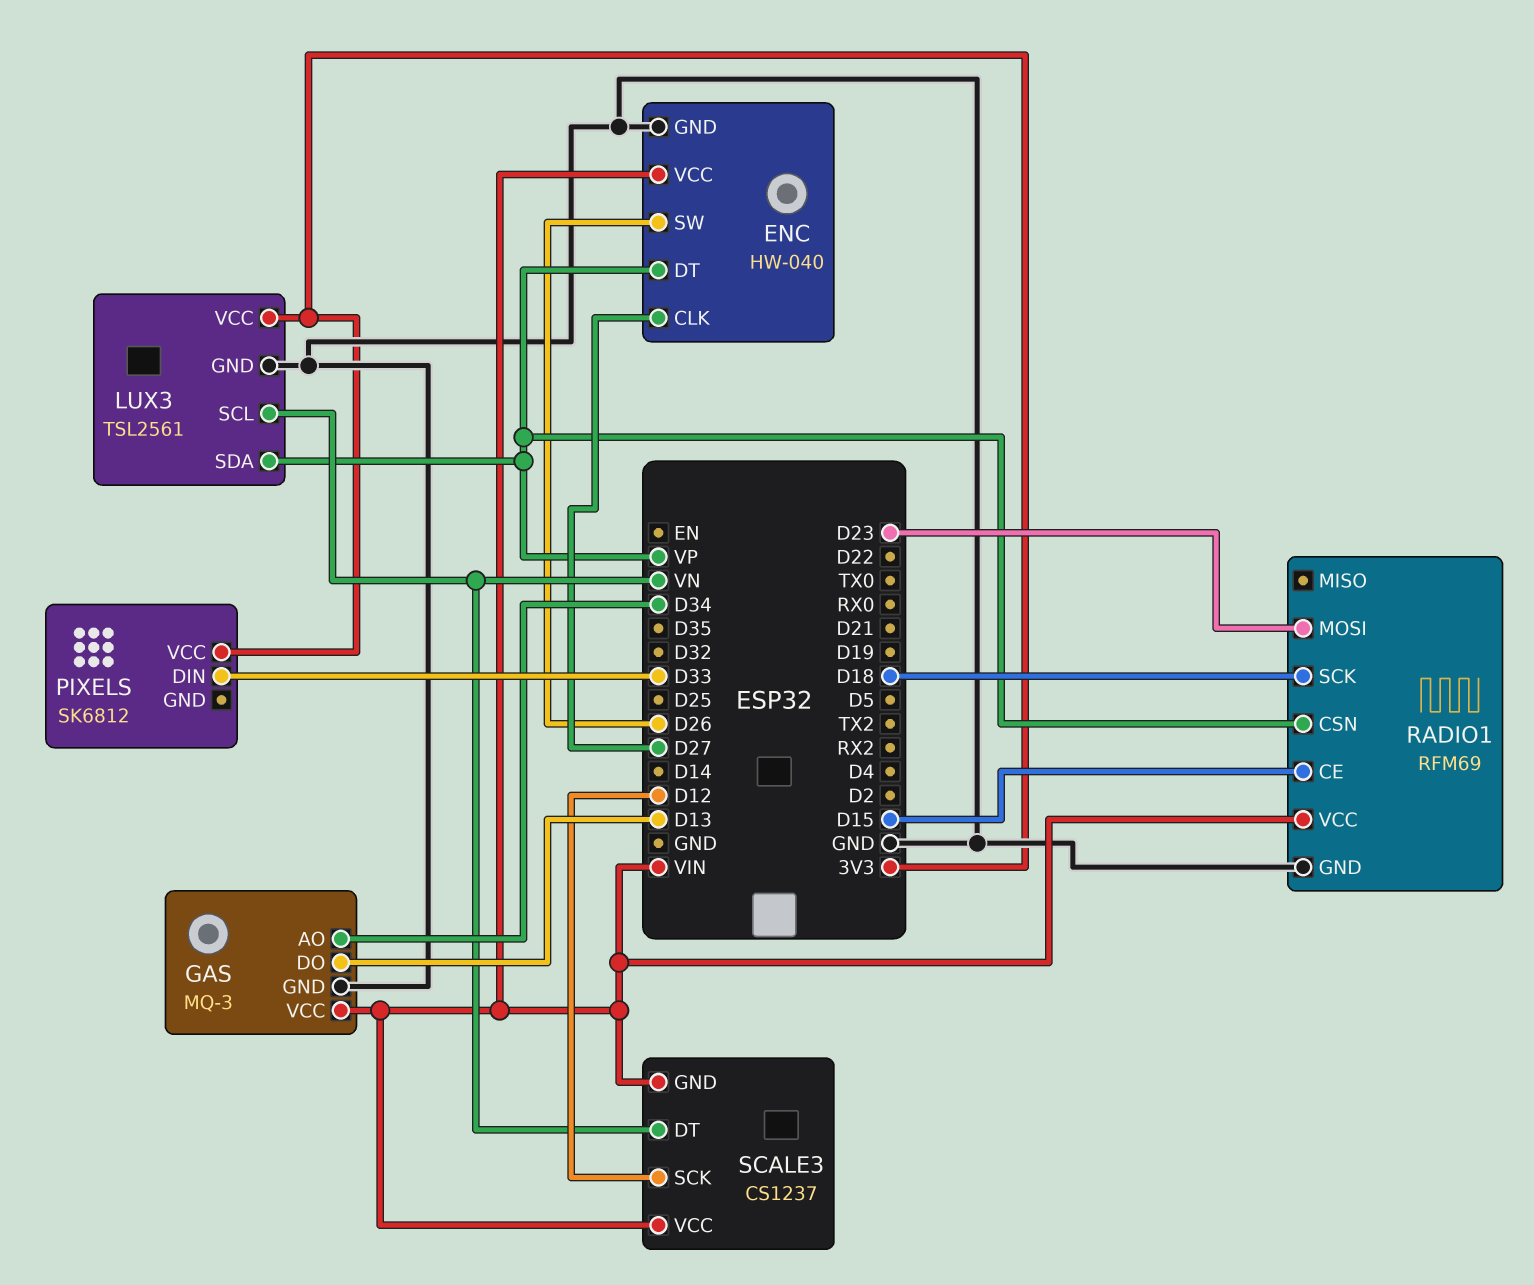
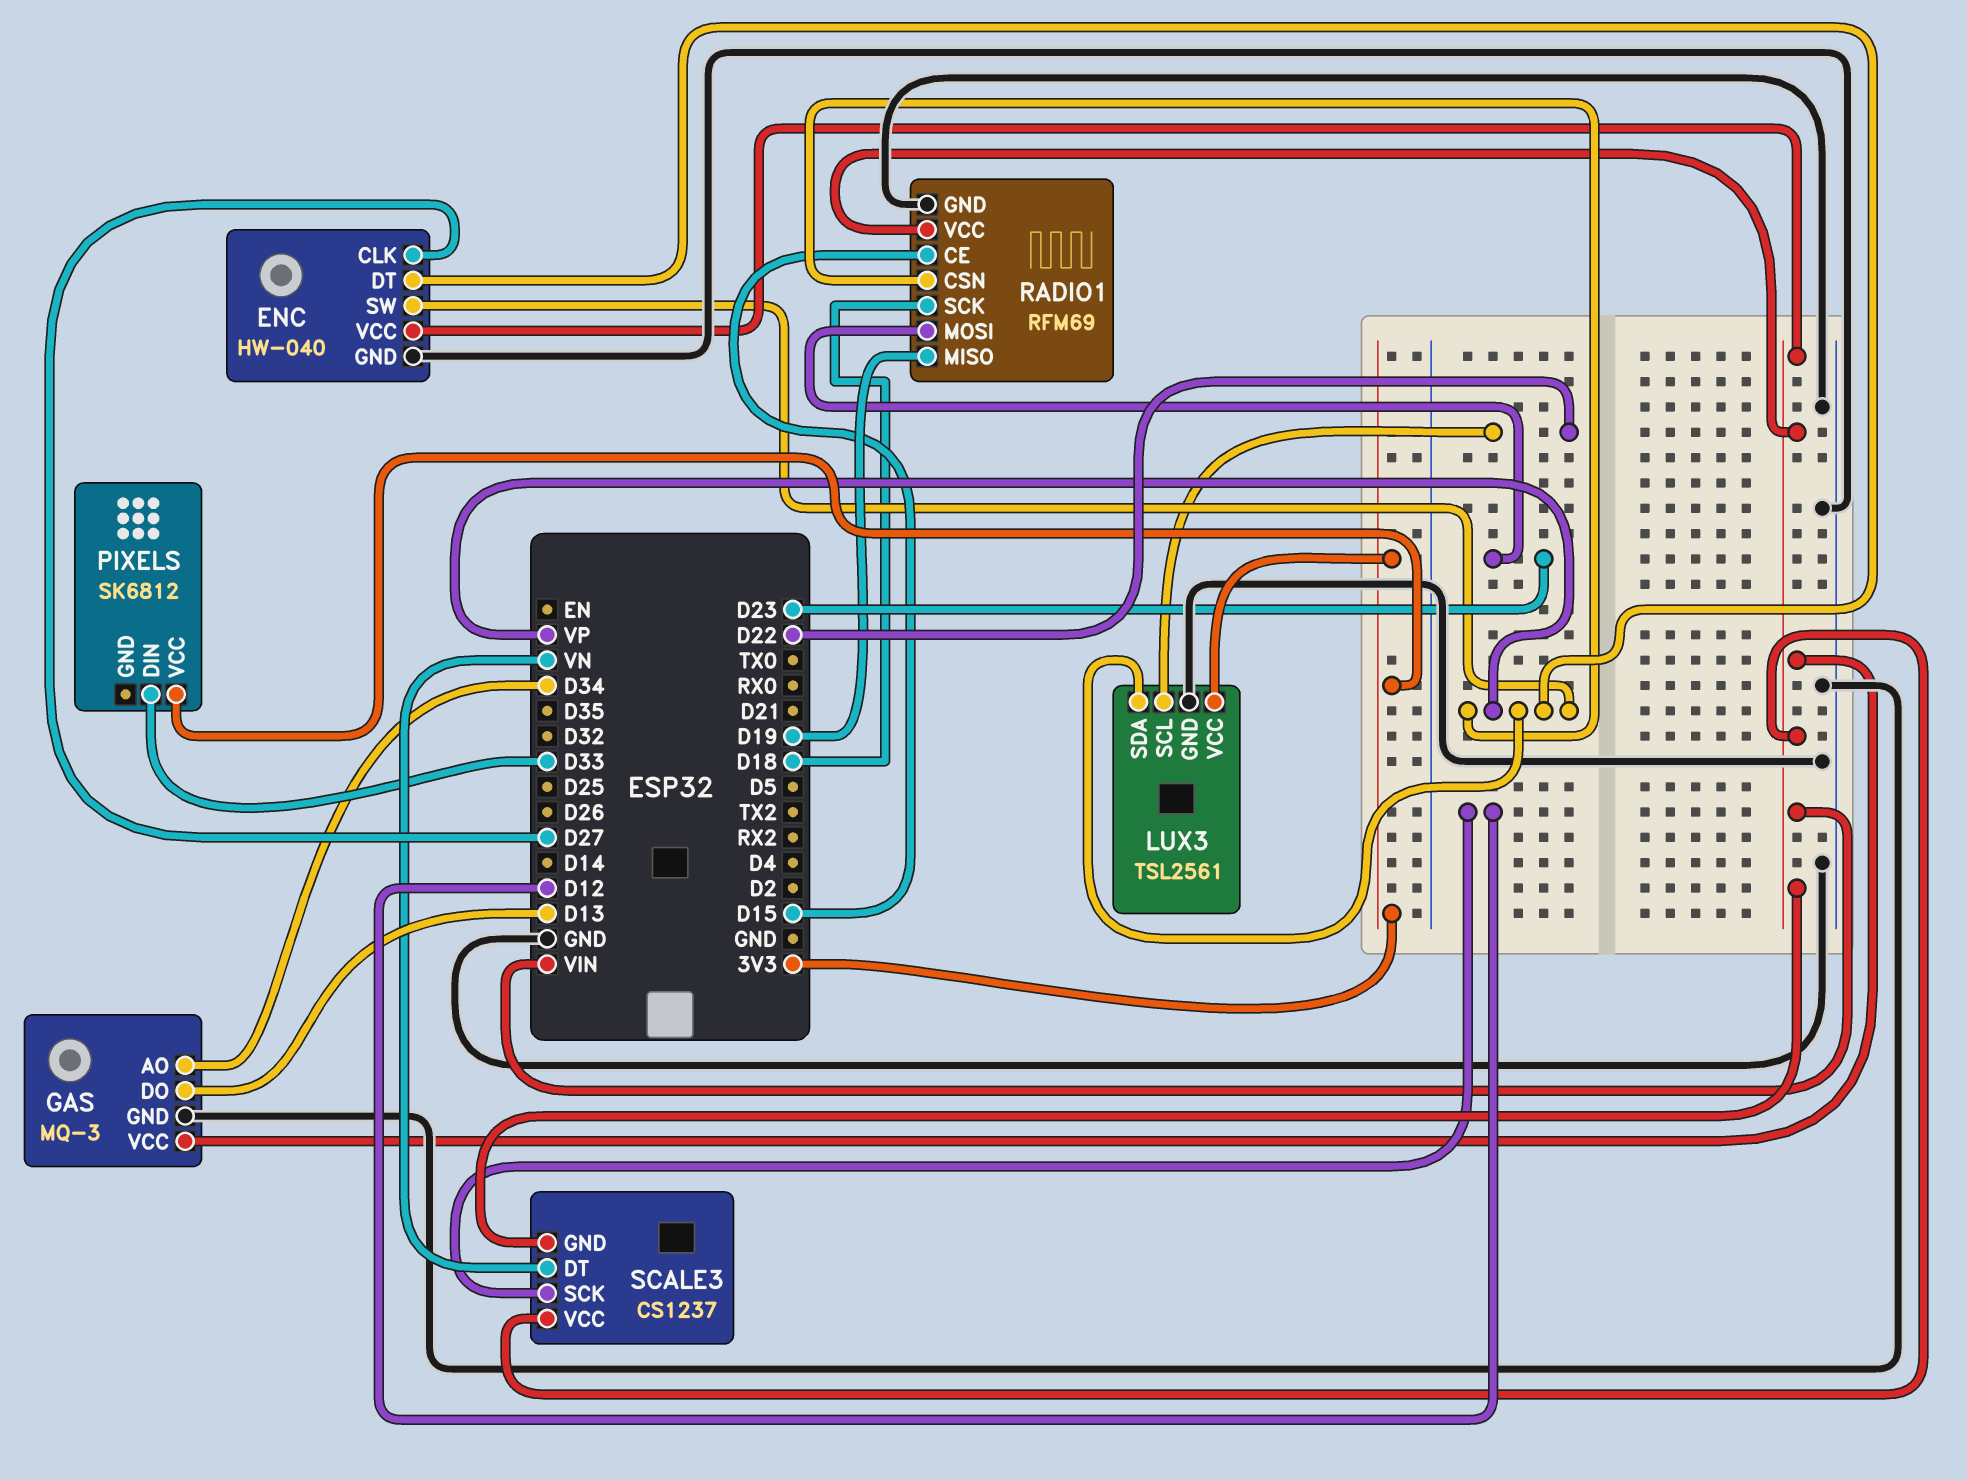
ENC pin SW: D26 -> VP
LUX3 pin SCL: VN -> D22
RADIO1 pin MISO: none -> D19

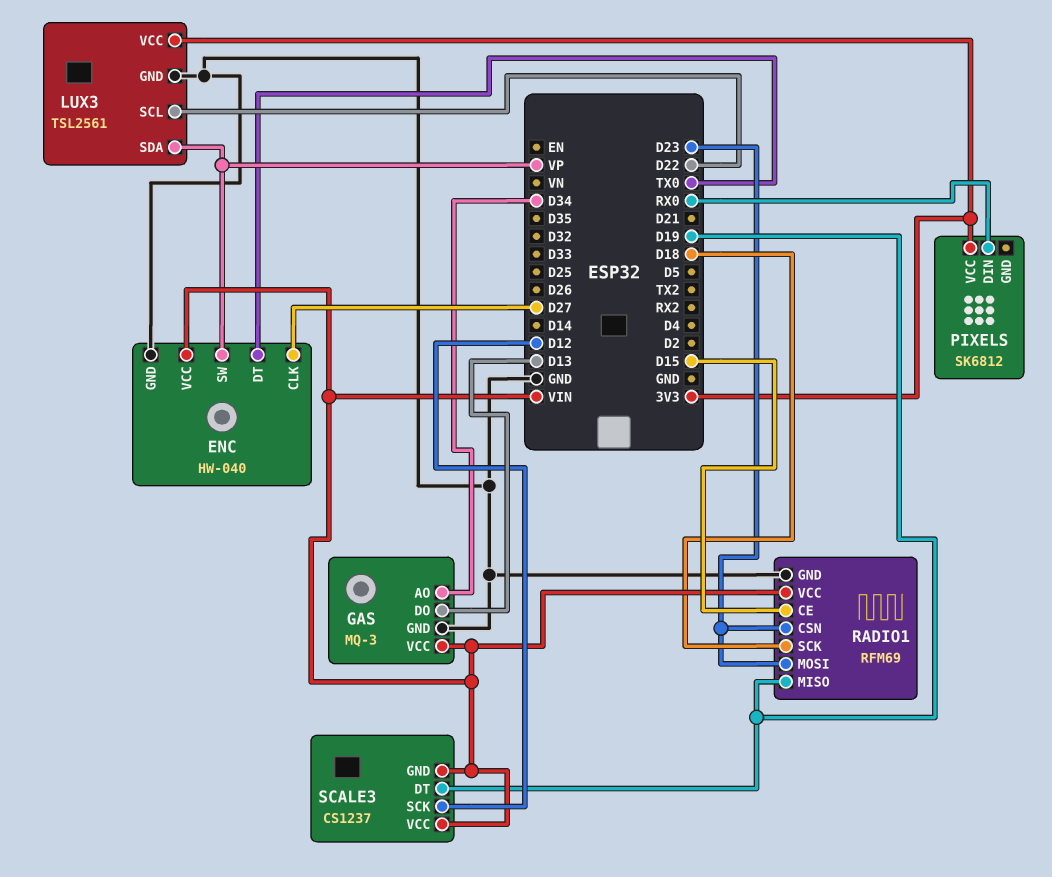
ENC pin DT: VP -> TX0
PIXELS pin DIN: D33 -> RX0
RADIO1 pin CSN: VP -> D23
SCALE3 pin DT: VN -> D19

